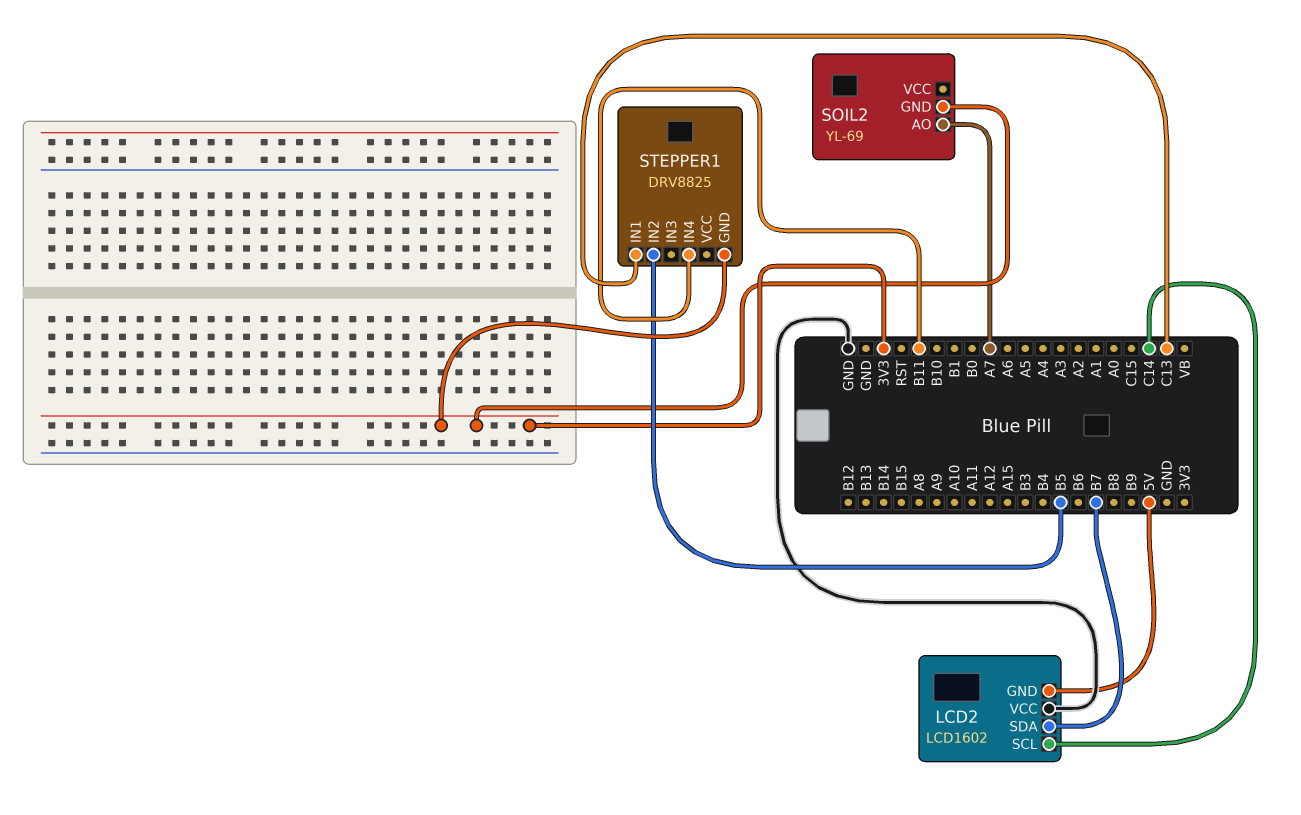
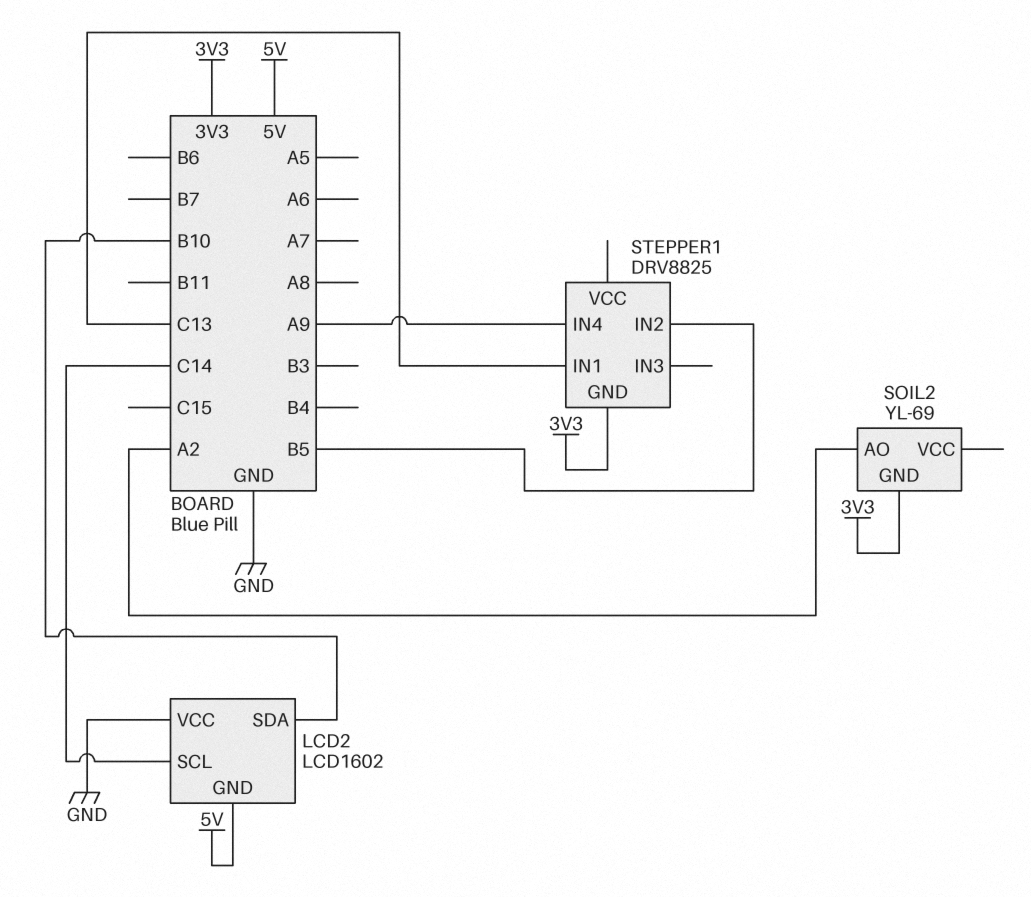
LCD2 pin SDA: B7 -> B10
SOIL2 pin AO: A7 -> A2
STEPPER1 pin IN4: B11 -> A9

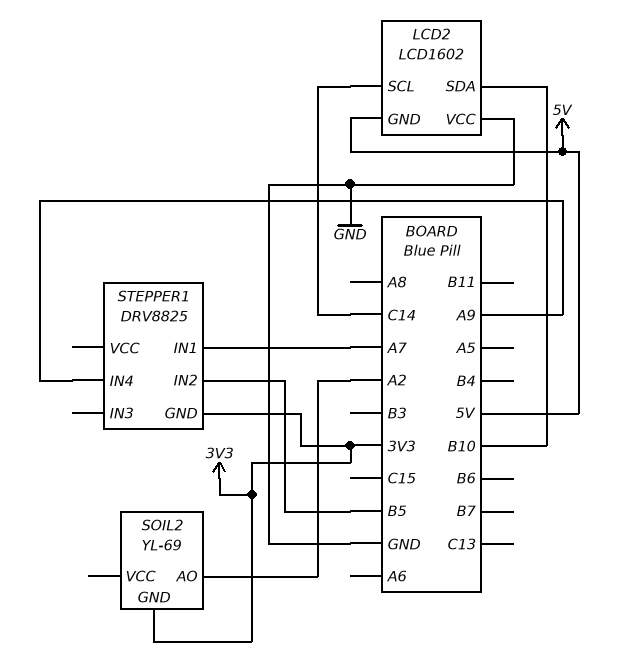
STEPPER1 pin IN1: C13 -> A7

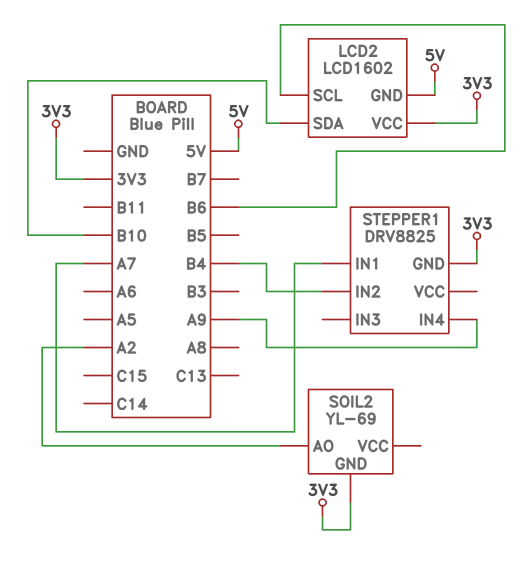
LCD2 pin SCL: C14 -> B6
LCD2 pin VCC: GND -> 3V3
STEPPER1 pin IN2: B5 -> B4

